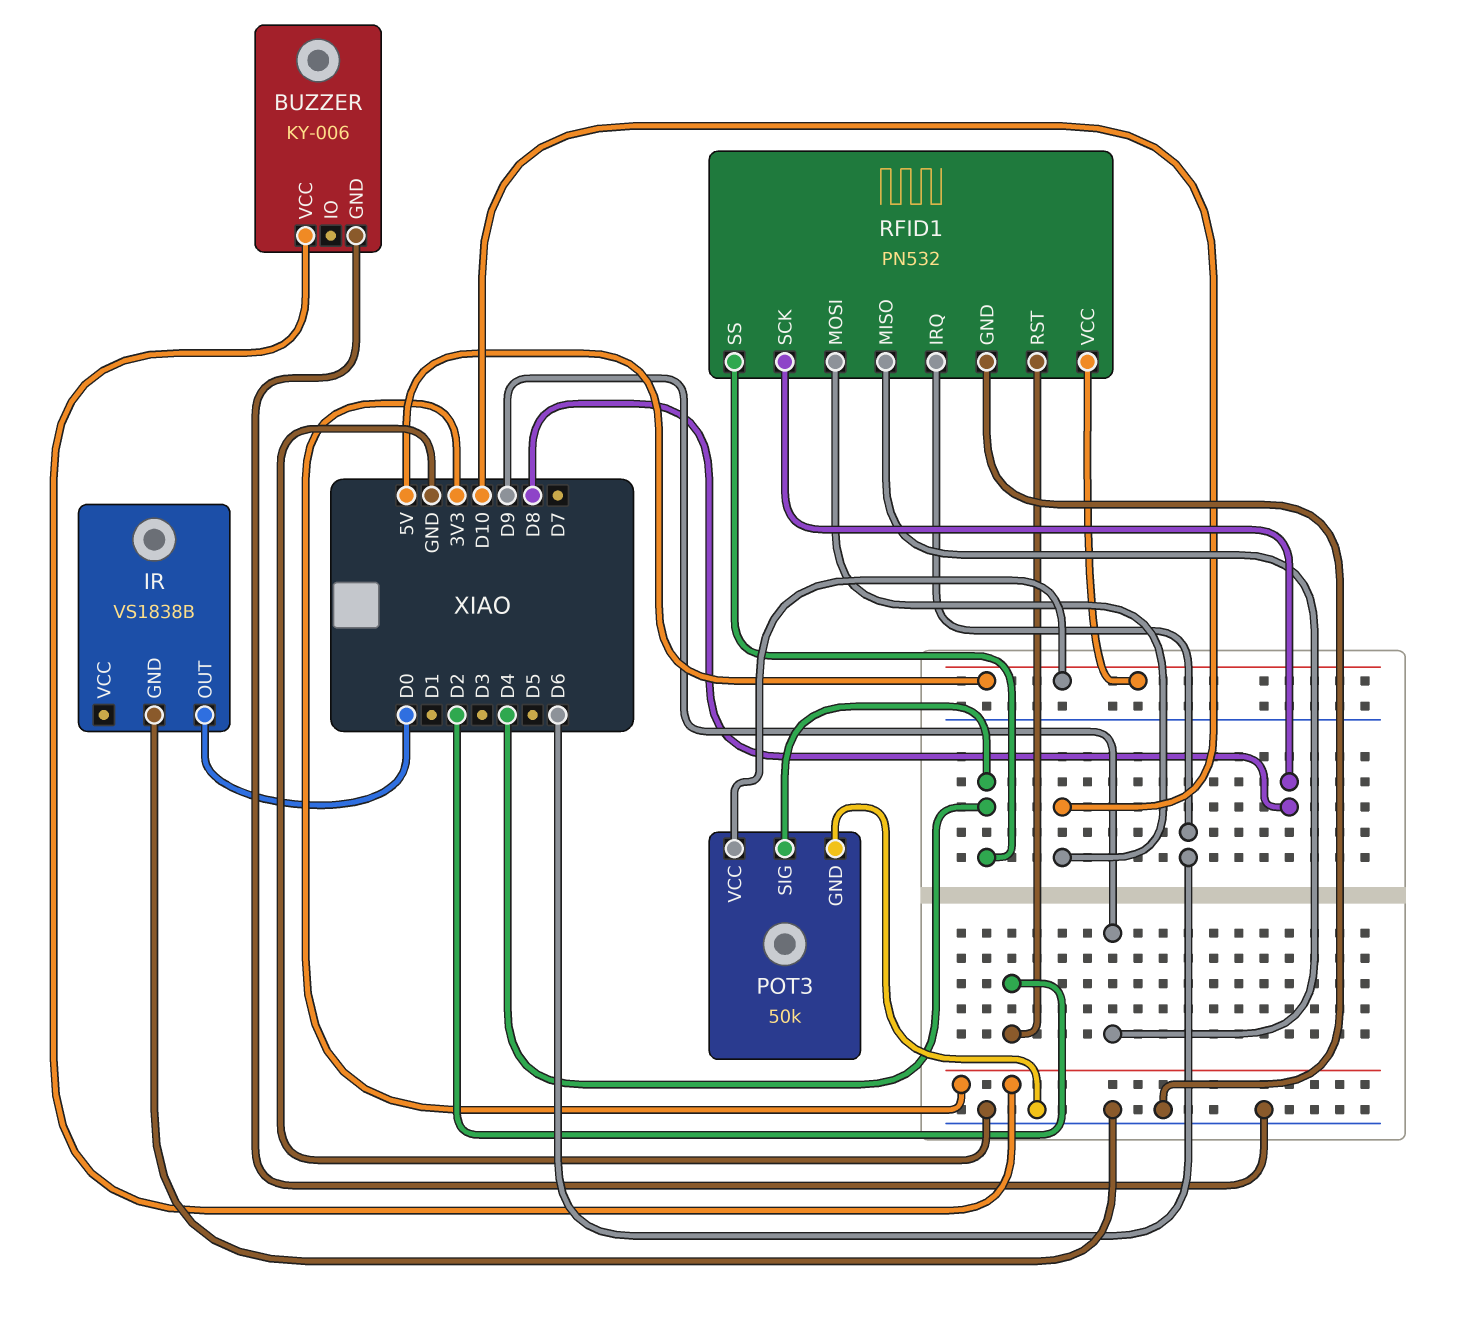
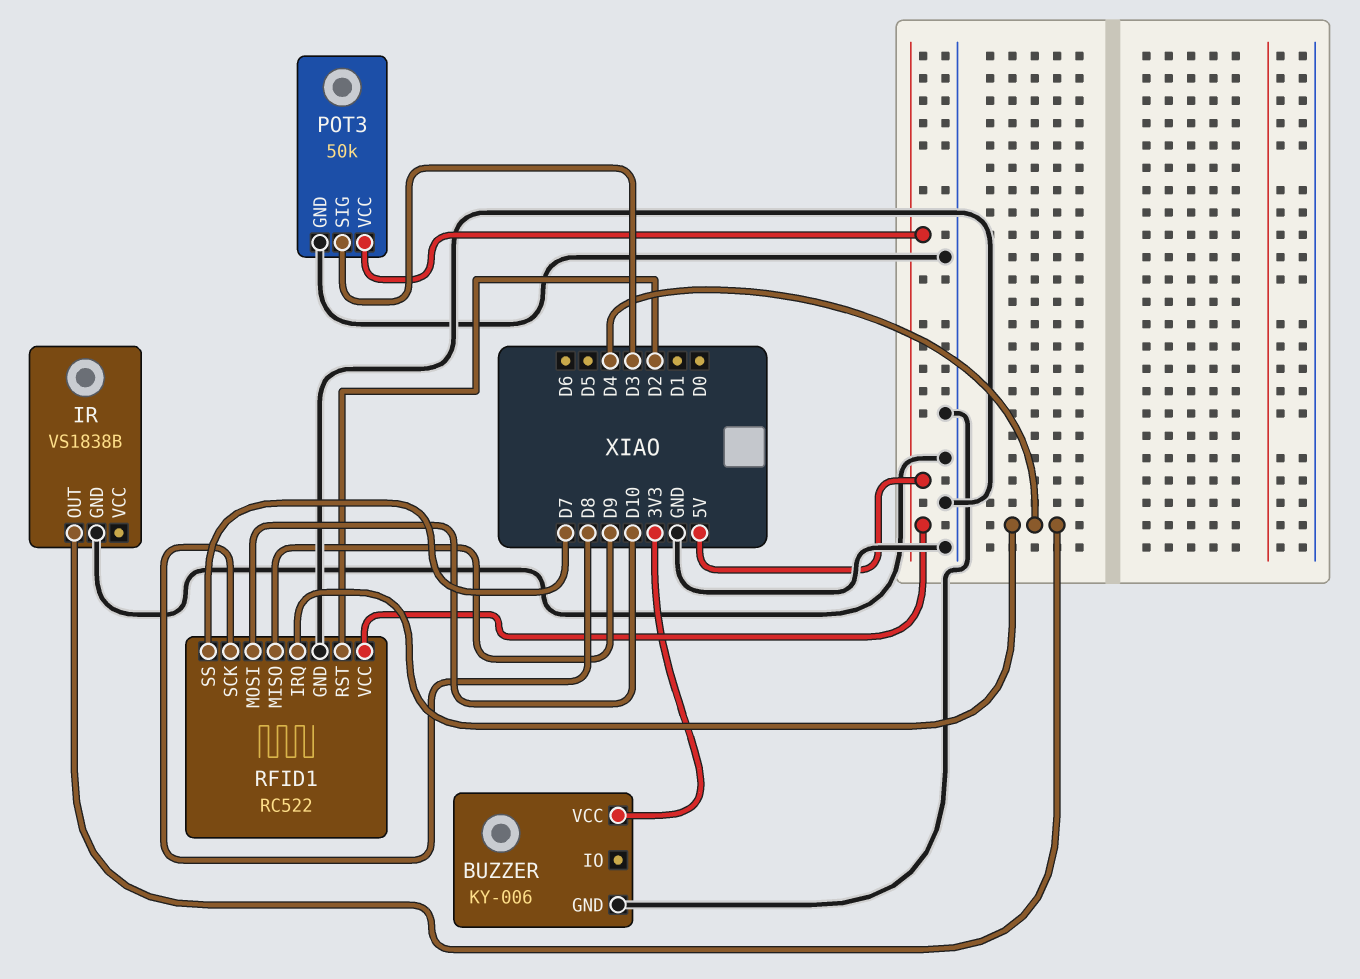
IR pin OUT: D0 -> D4
POT3 pin SIG: D4 -> D3
RFID1: PN532 -> RC522
RFID1 pin IRQ: D6 -> D4
RFID1 pin SS: D4 -> D7

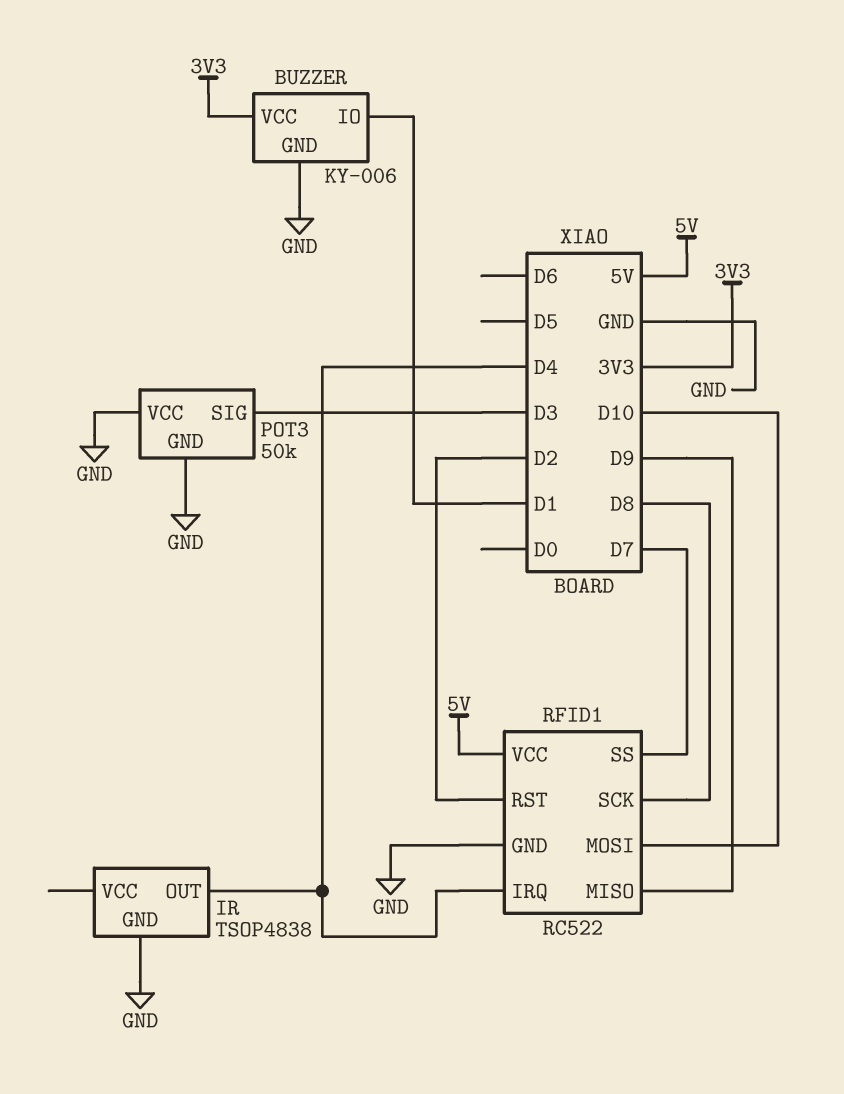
BUZZER pin IO: none -> D1
IR: VS1838B -> TSOP4838
POT3 pin VCC: 5V -> GND

